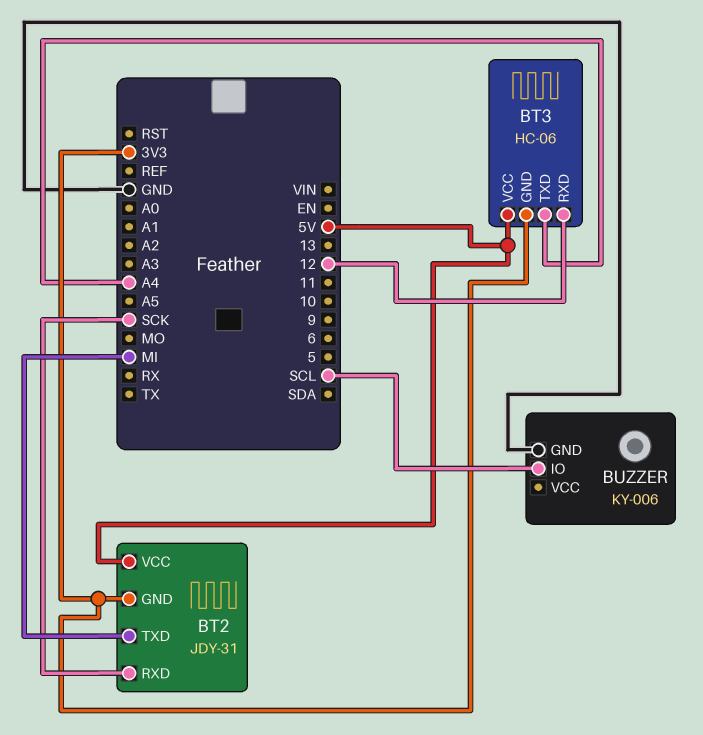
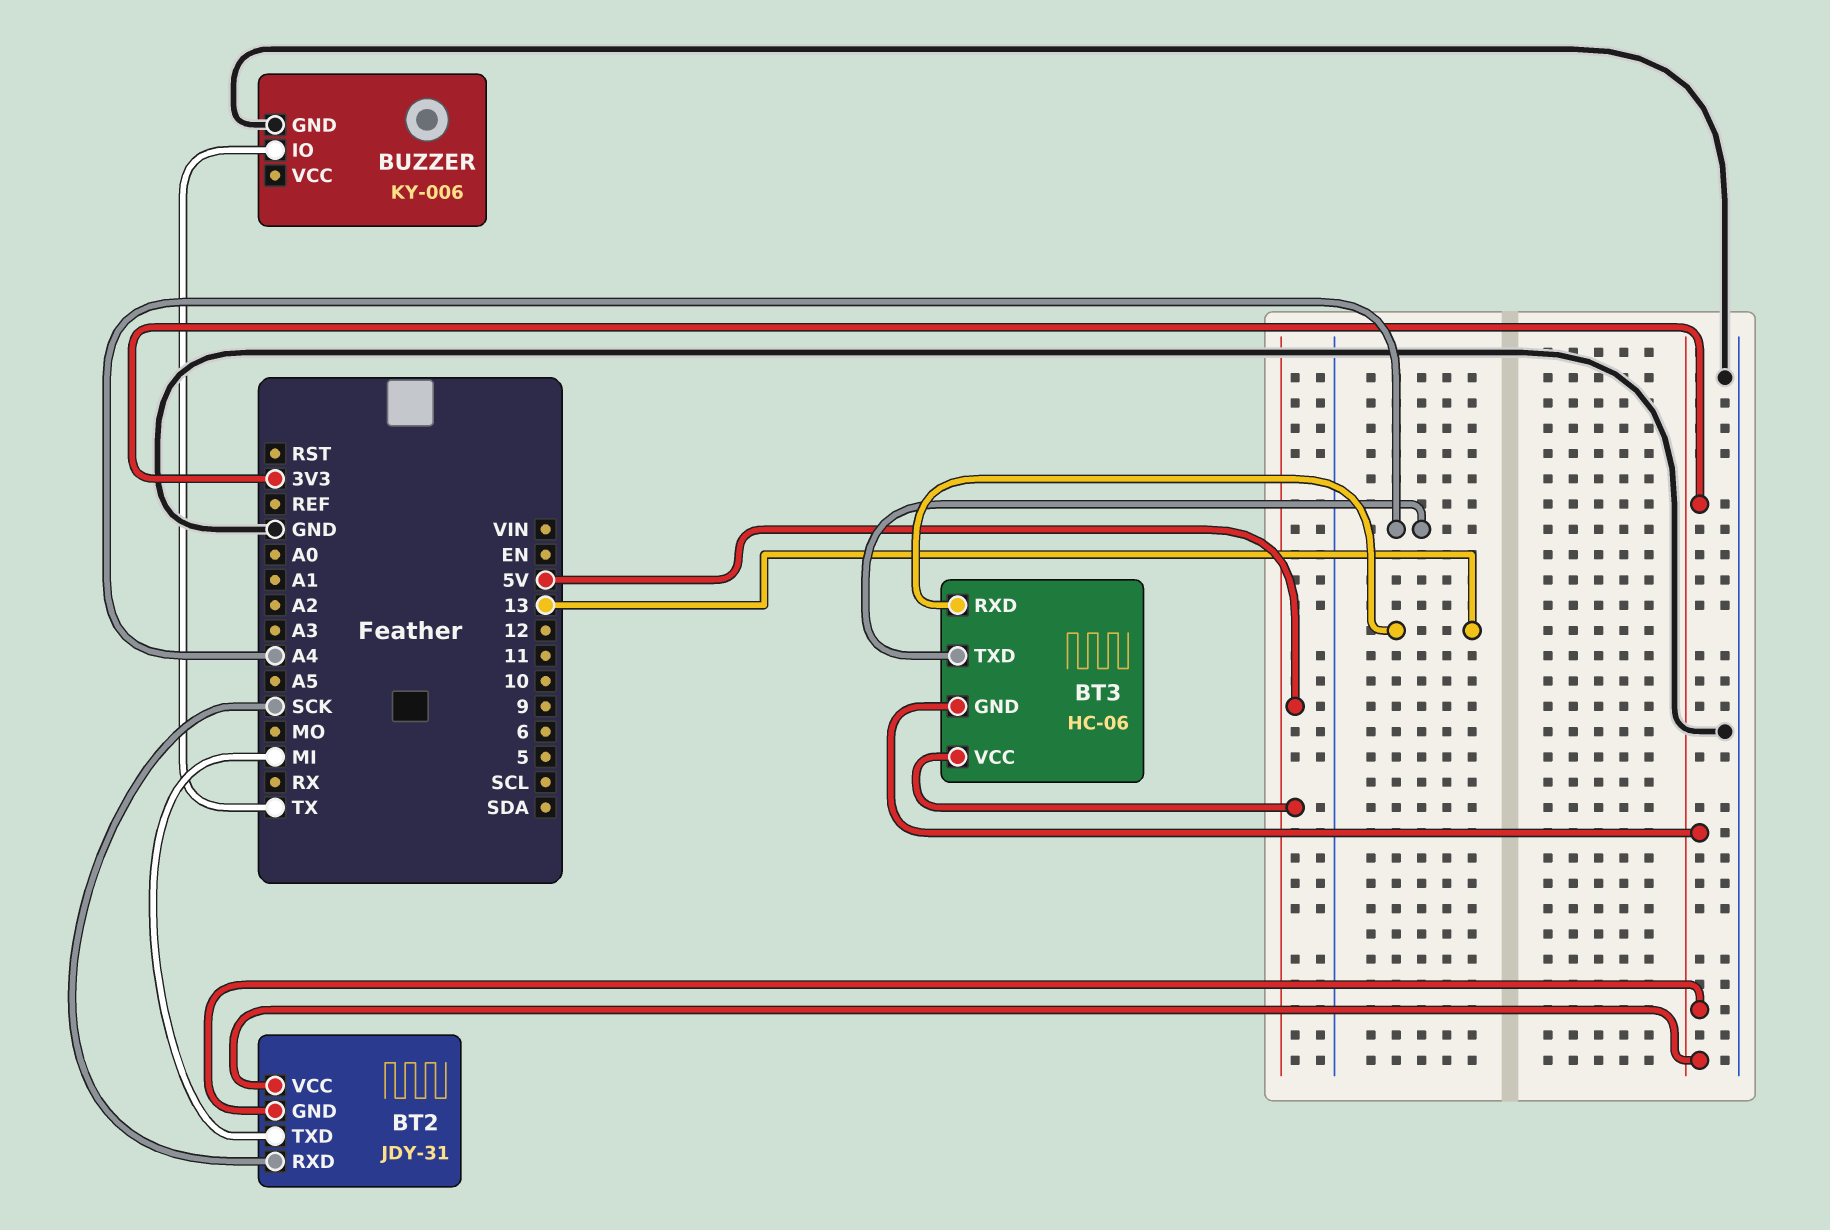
BT2 pin VCC: 5V -> 3V3
BT3 pin RXD: 12 -> 13
BUZZER pin IO: SCL -> TX

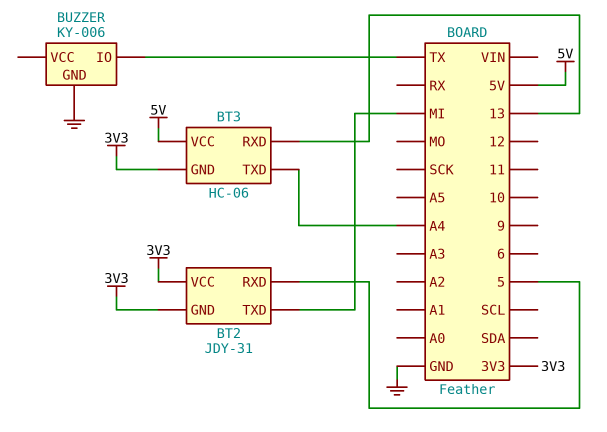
BT2 pin RXD: SCK -> 5

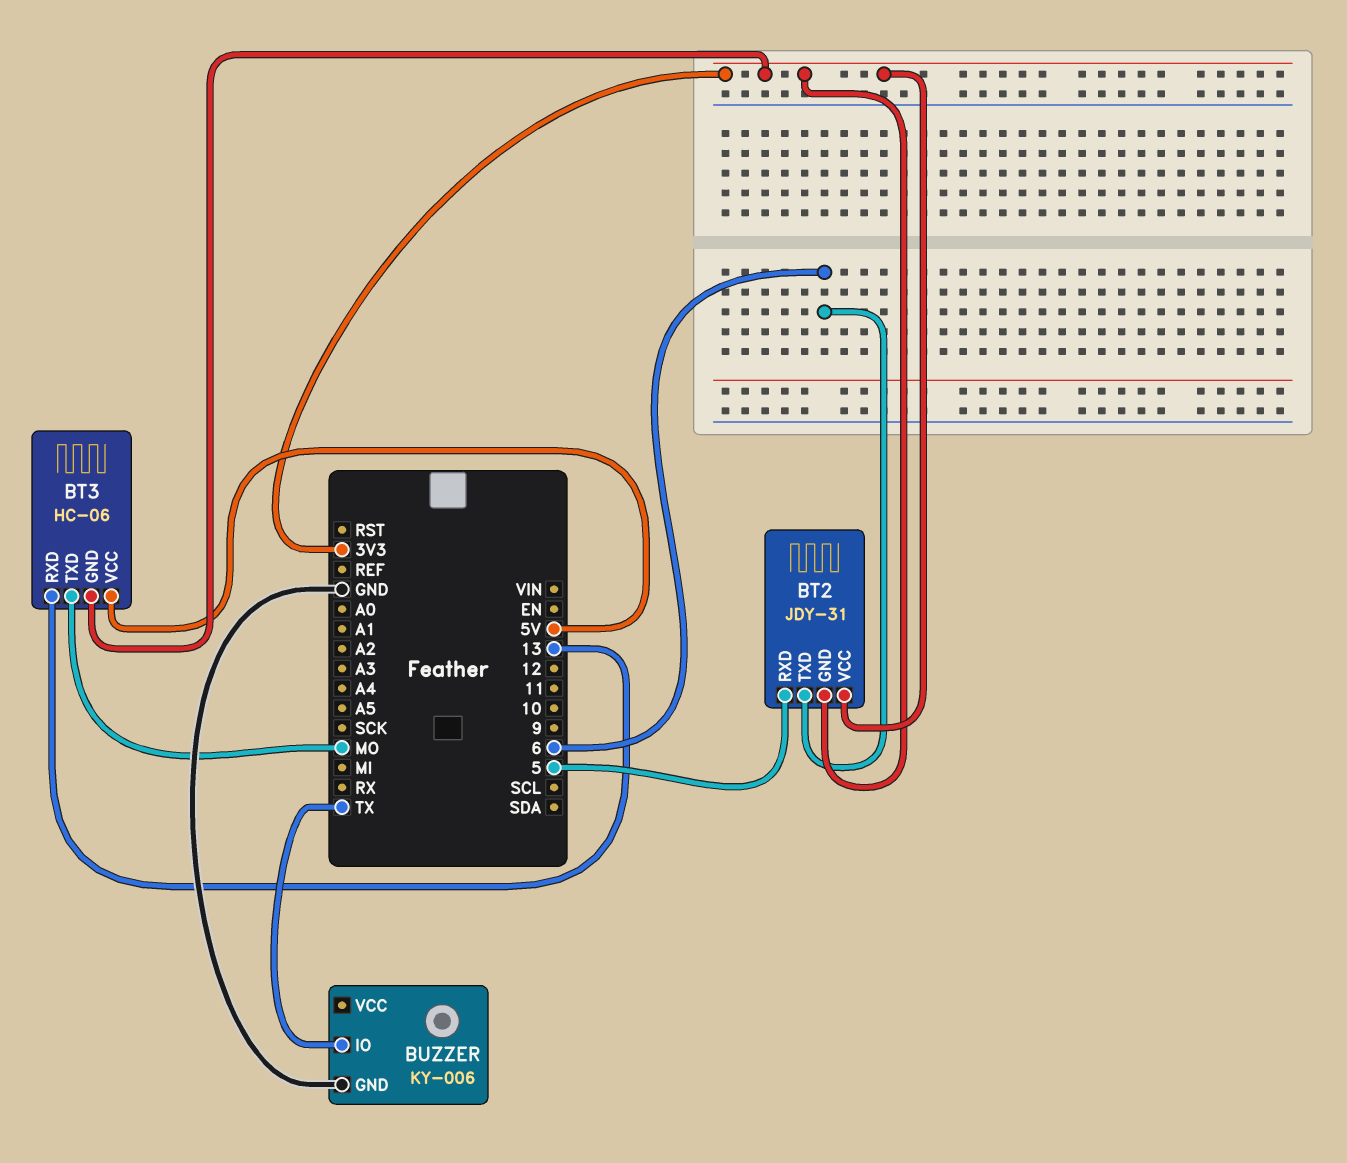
BT2 pin TXD: MI -> 6
BT3 pin TXD: A4 -> MO

